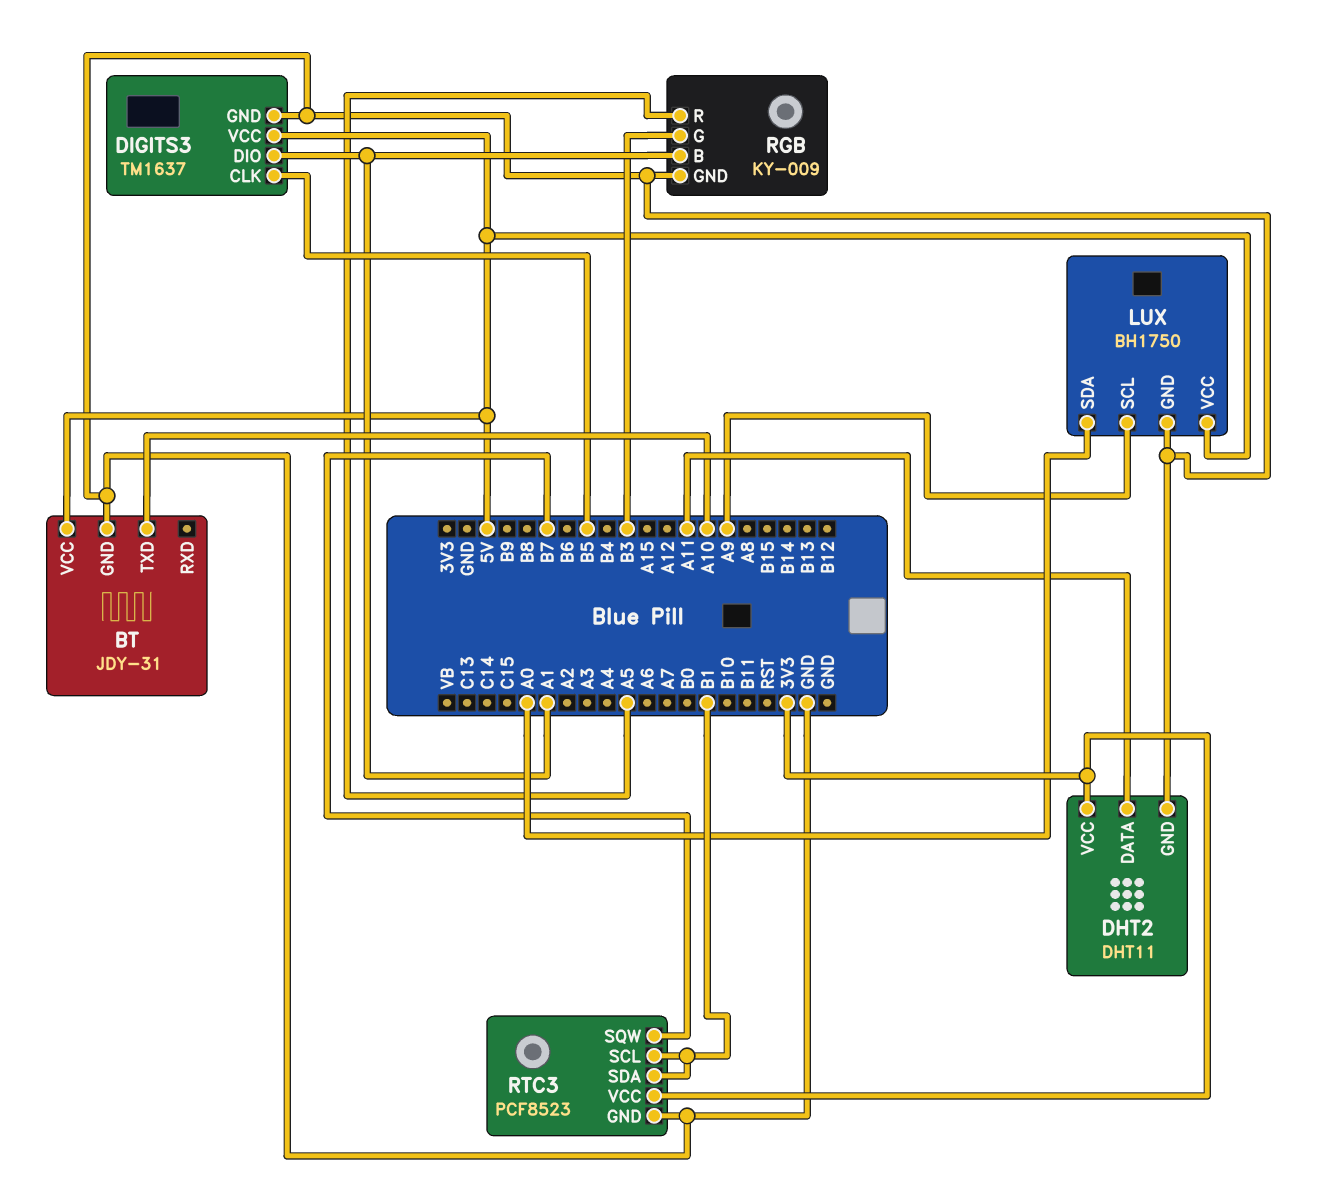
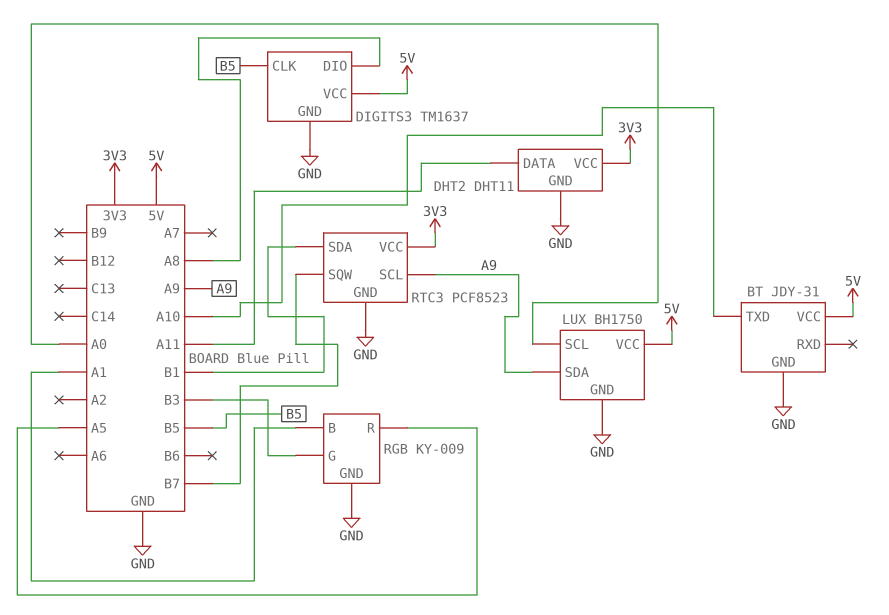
DIGITS3 pin DIO: A1 -> A8
LUX pin SCL: A9 -> A0
LUX pin SDA: A0 -> A9
RTC3 pin SCL: B1 -> A9

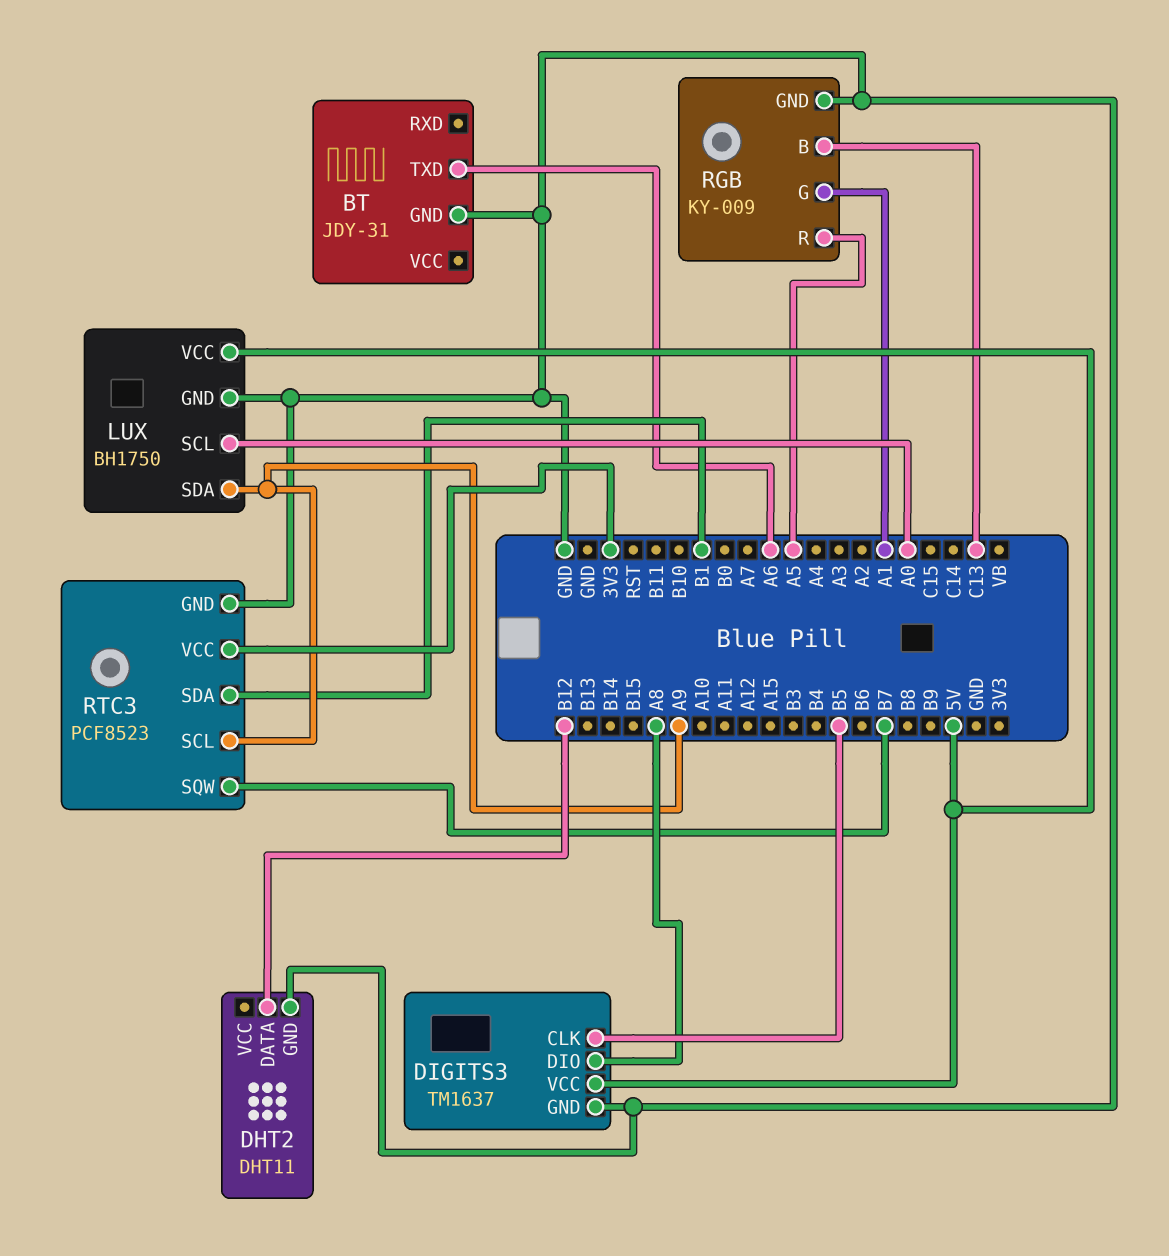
BT pin TXD: A10 -> A6
BT pin VCC: 5V -> none
DHT2 pin DATA: A11 -> B12
DHT2 pin VCC: 3V3 -> none
RGB pin B: A1 -> C13
RGB pin G: B3 -> A1

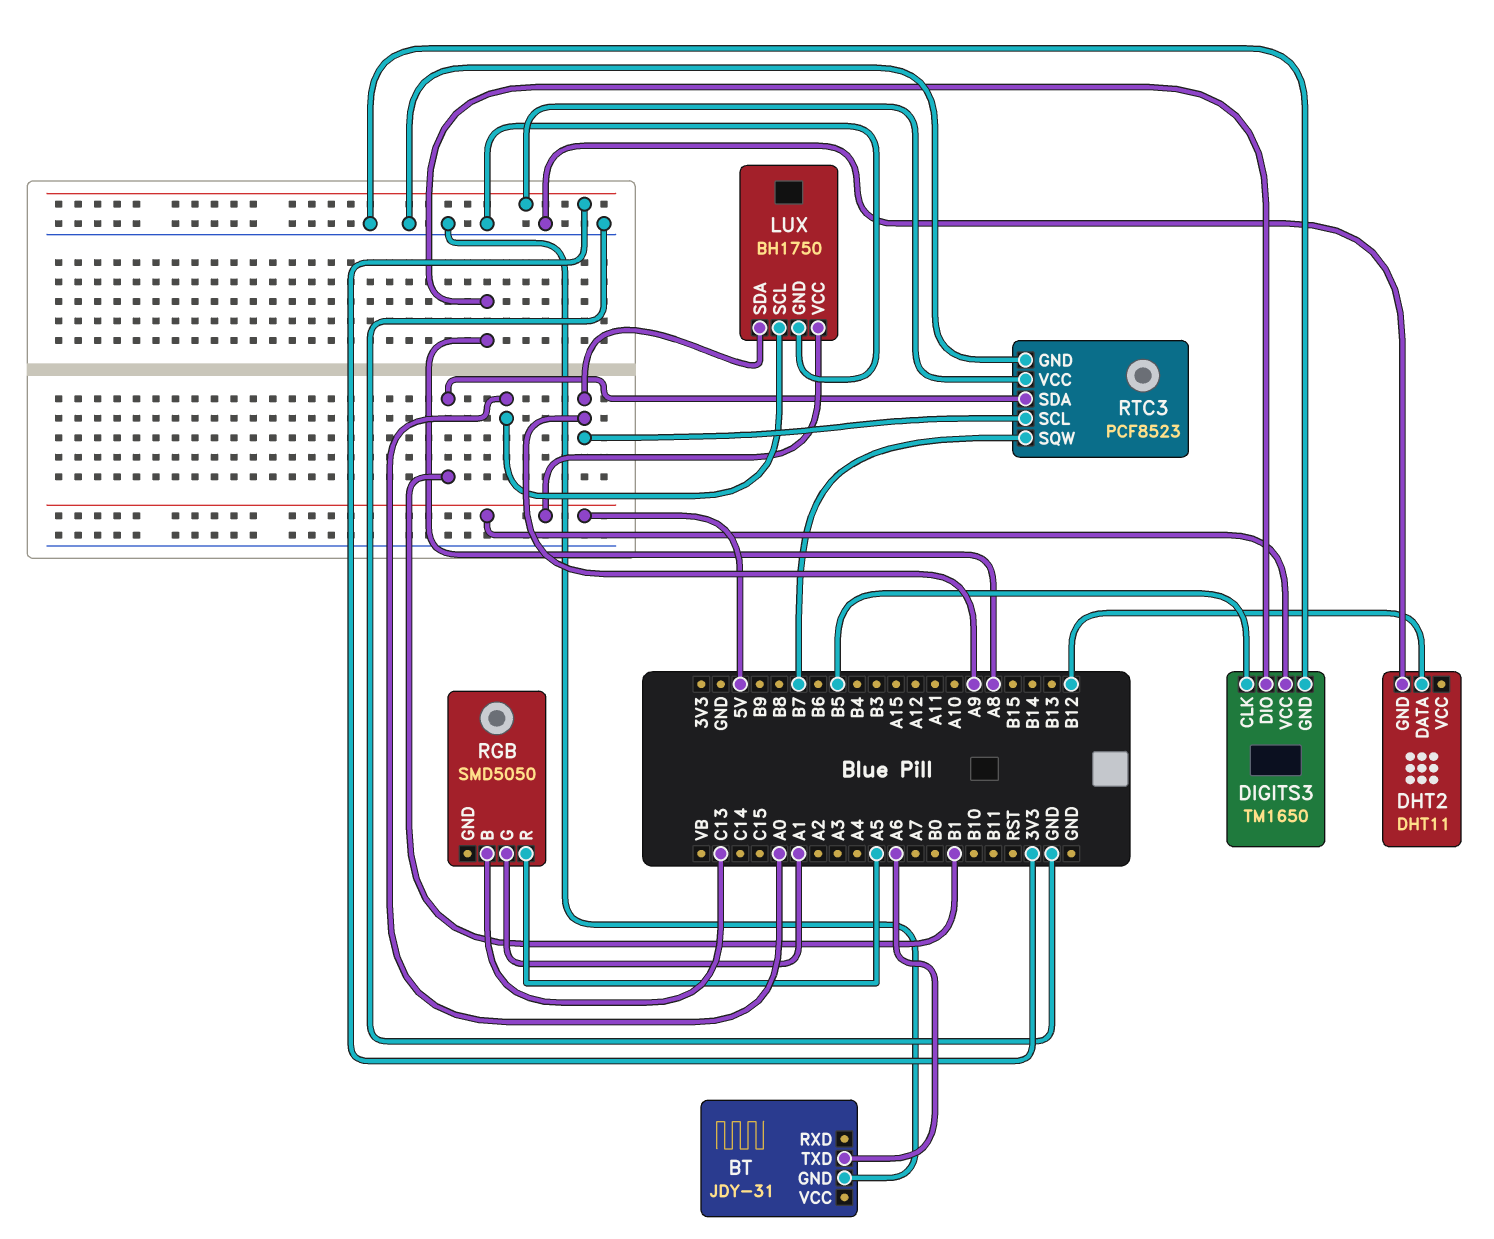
DIGITS3: TM1637 -> TM1650
RGB: KY-009 -> SMD5050
RGB pin GND: GND -> none

